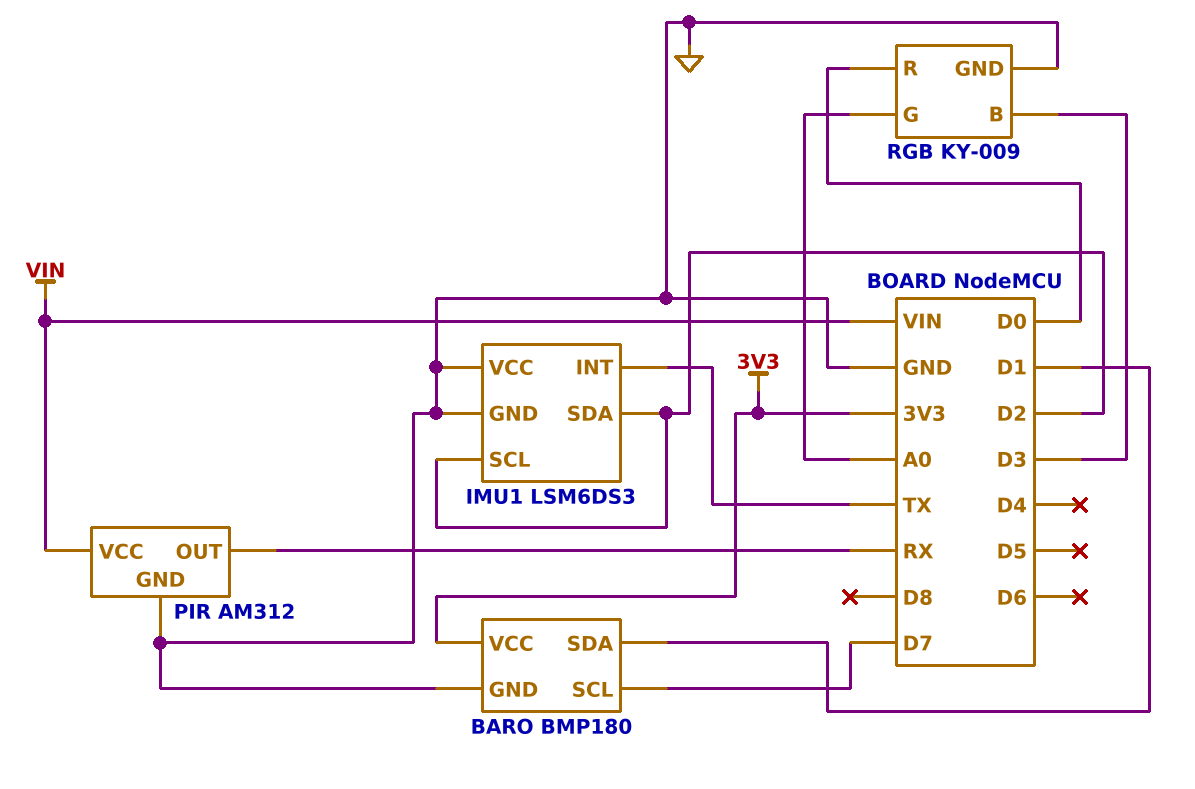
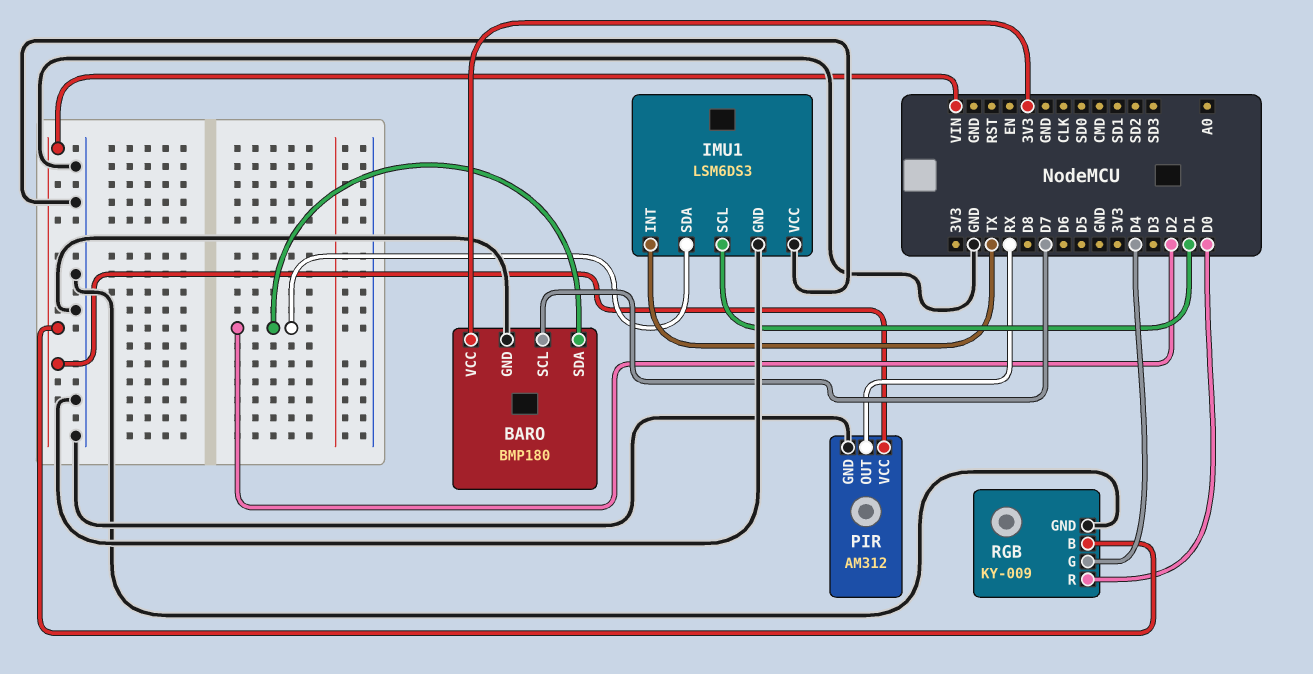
BARO pin SDA: D1 -> D2
IMU1 pin SCL: D2 -> D1
RGB pin B: D3 -> VIN
RGB pin G: A0 -> D4

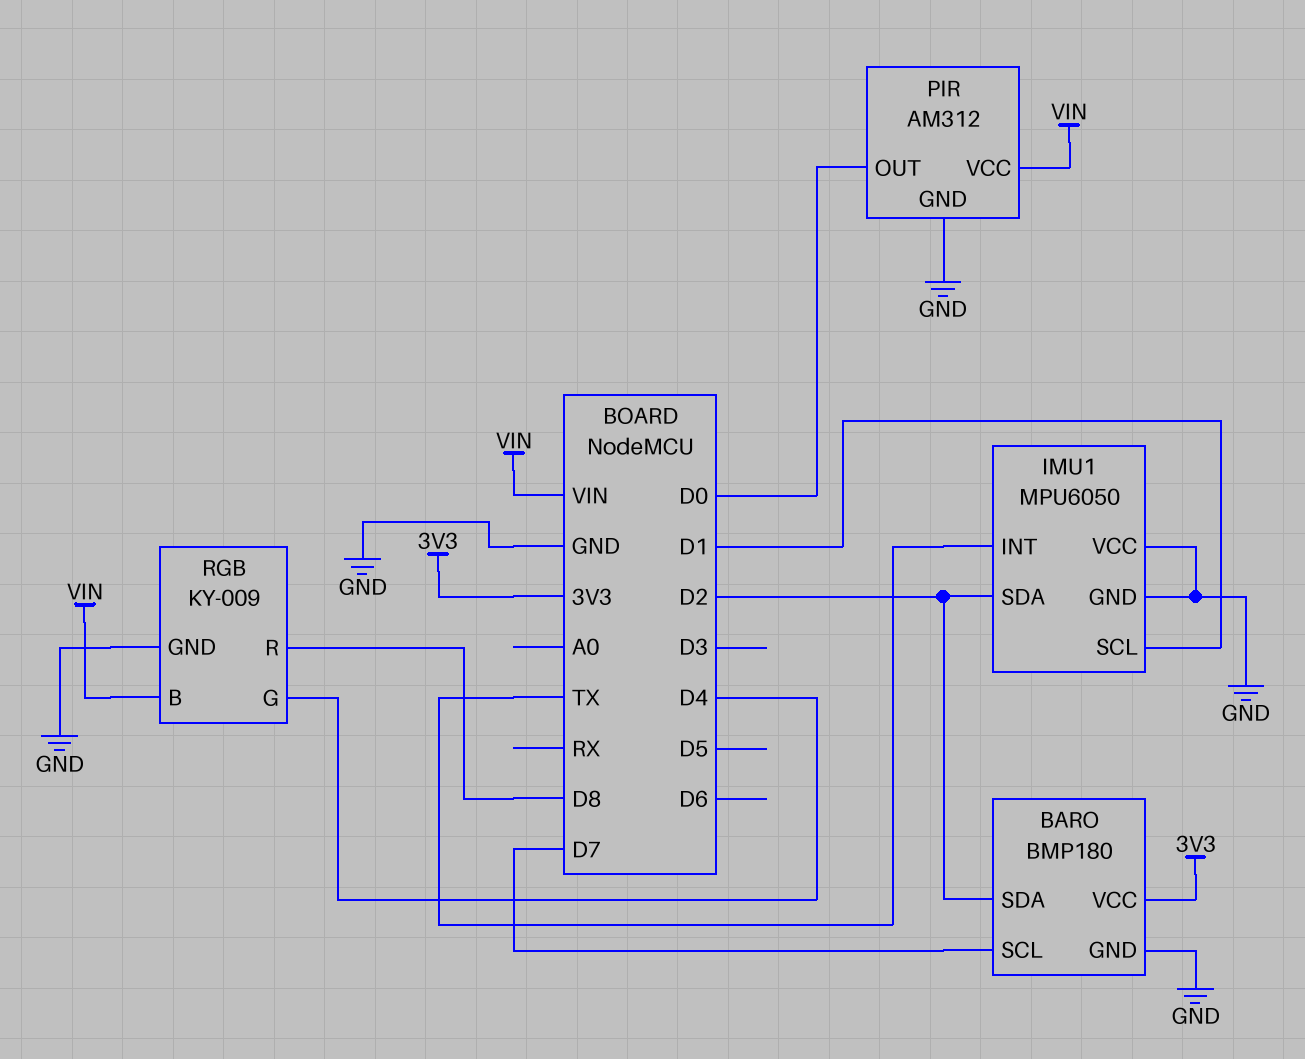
IMU1: LSM6DS3 -> MPU6050
PIR pin OUT: RX -> D0
RGB pin R: D0 -> D8

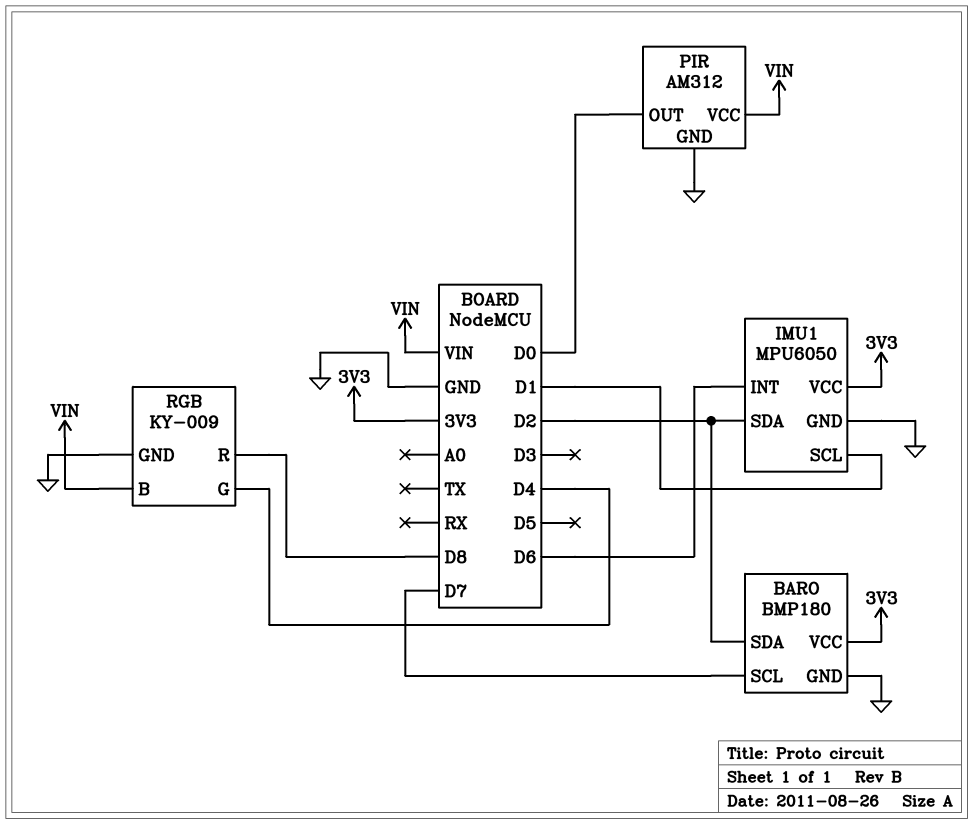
IMU1 pin INT: TX -> D6
IMU1 pin VCC: GND -> 3V3

